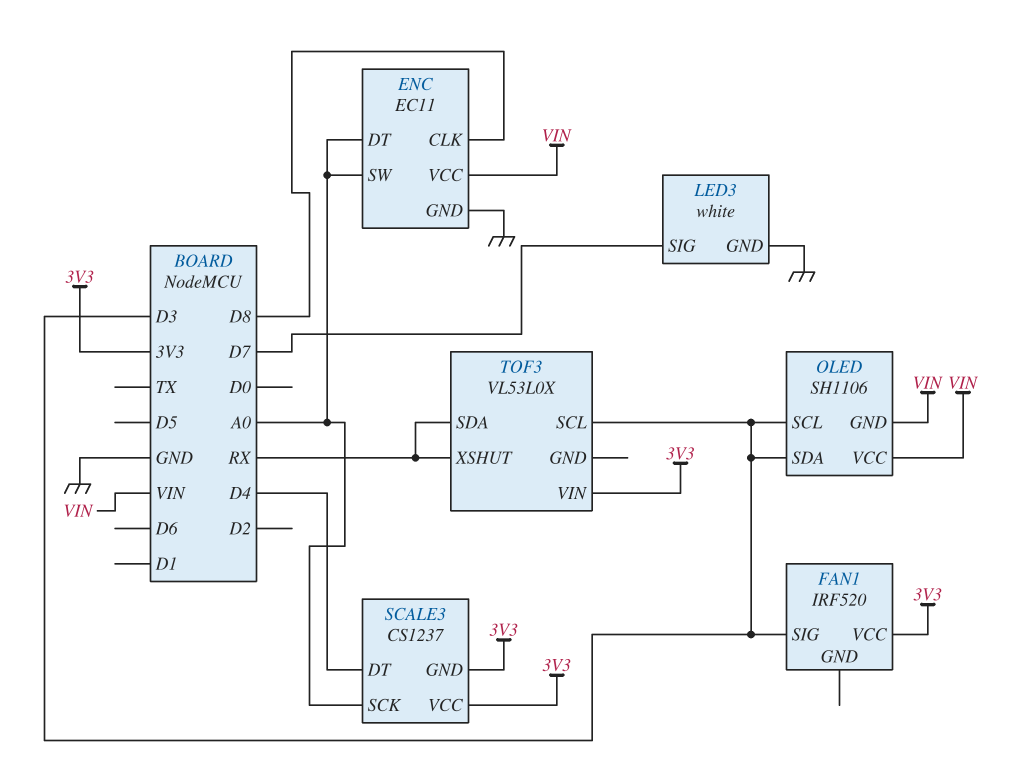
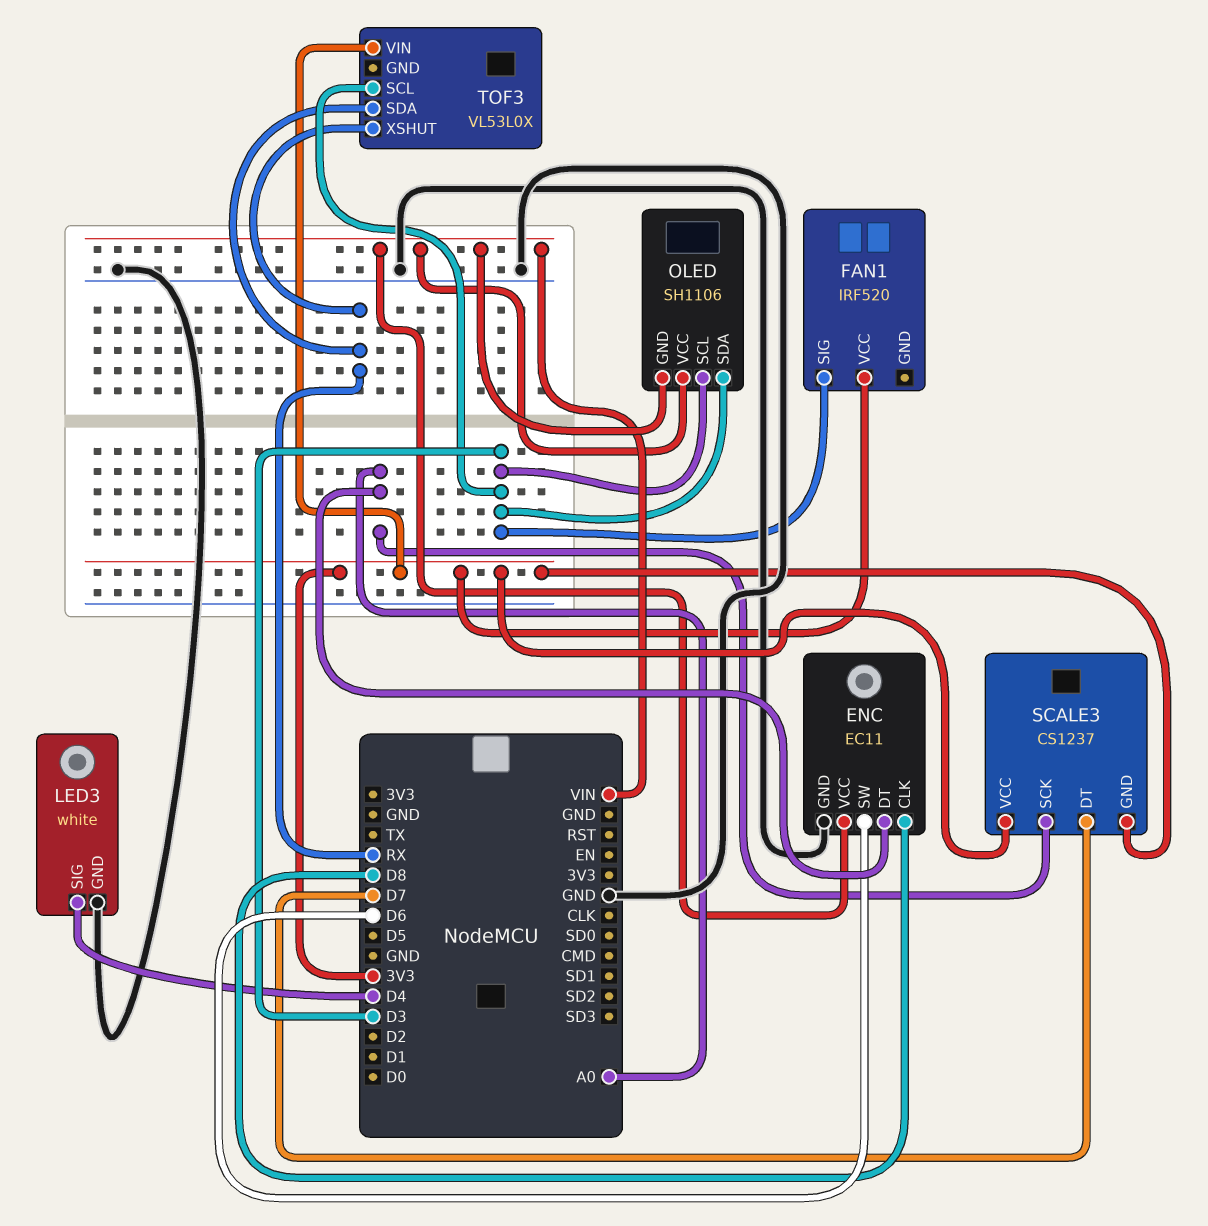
ENC pin SW: A0 -> D6
LED3 pin SIG: D7 -> D4
SCALE3 pin DT: D4 -> D7

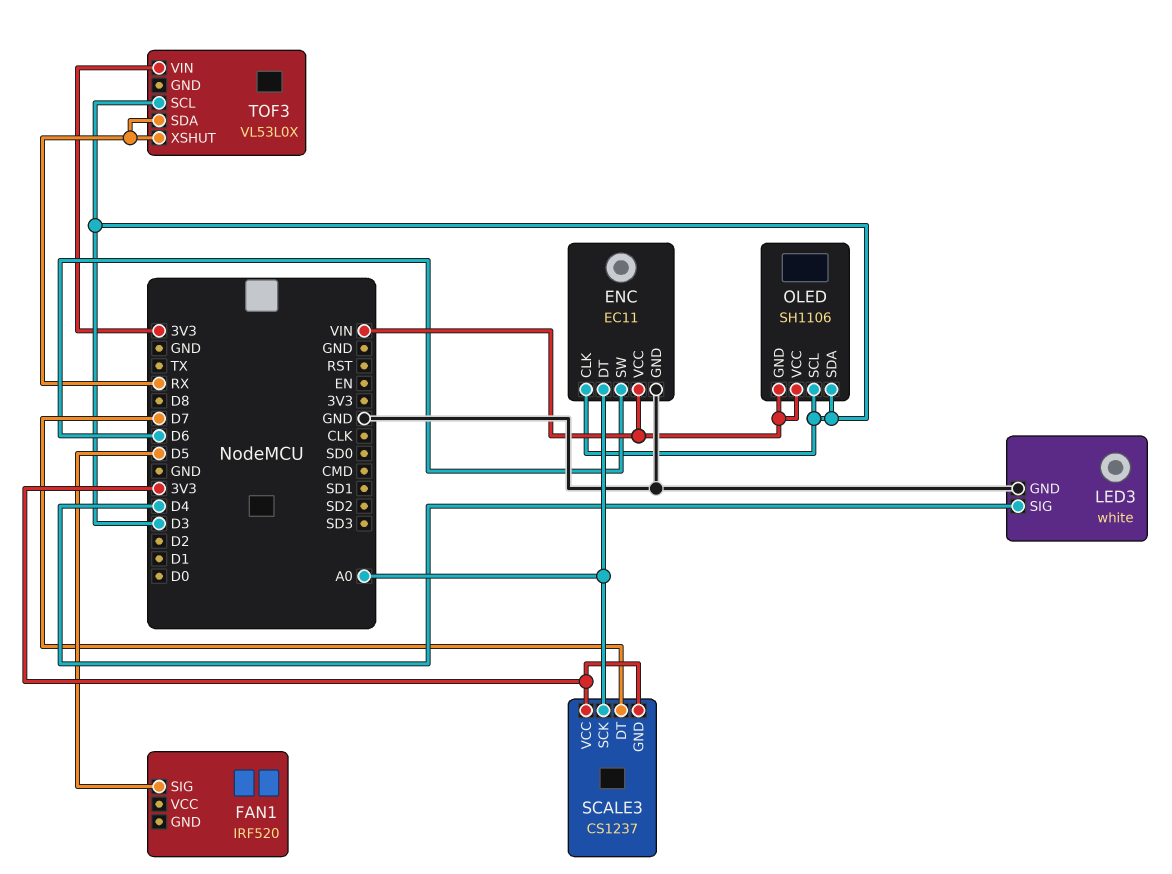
ENC pin CLK: D8 -> D3
FAN1 pin SIG: D3 -> D5
FAN1 pin VCC: 3V3 -> none

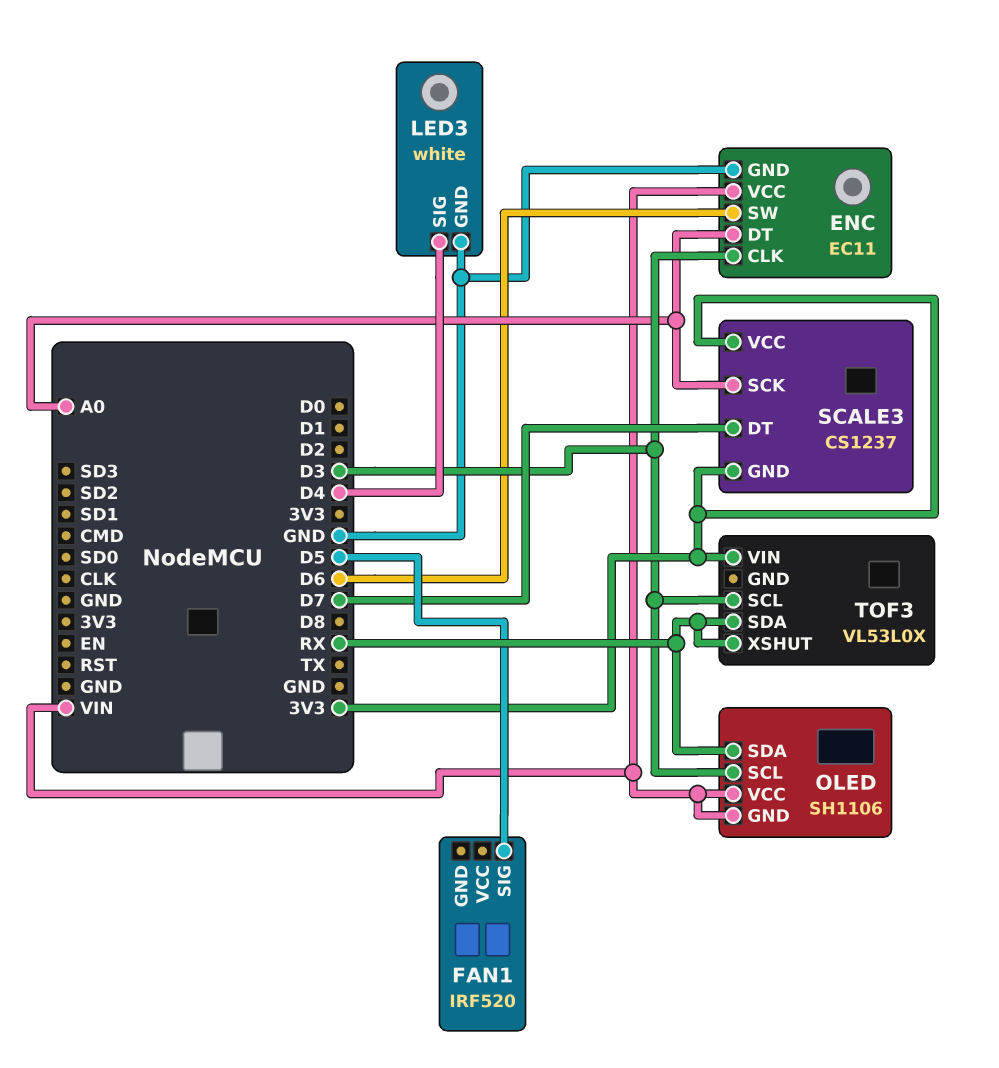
OLED pin SDA: D3 -> RX

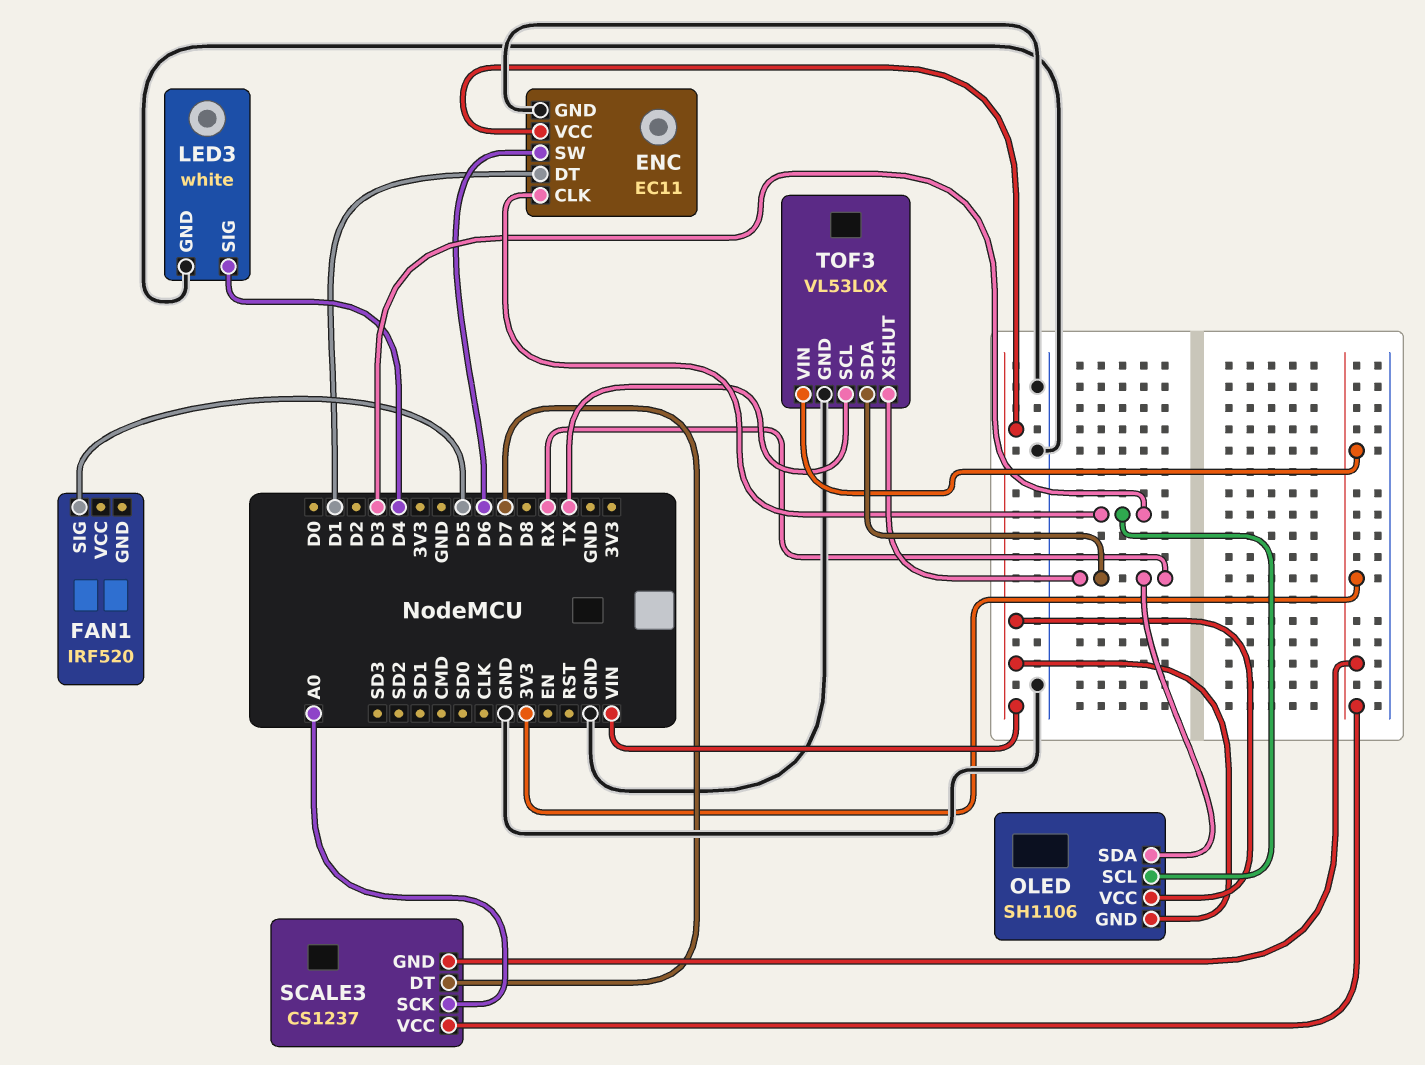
ENC pin DT: A0 -> D1
TOF3 pin GND: none -> GND
TOF3 pin SCL: D3 -> TX

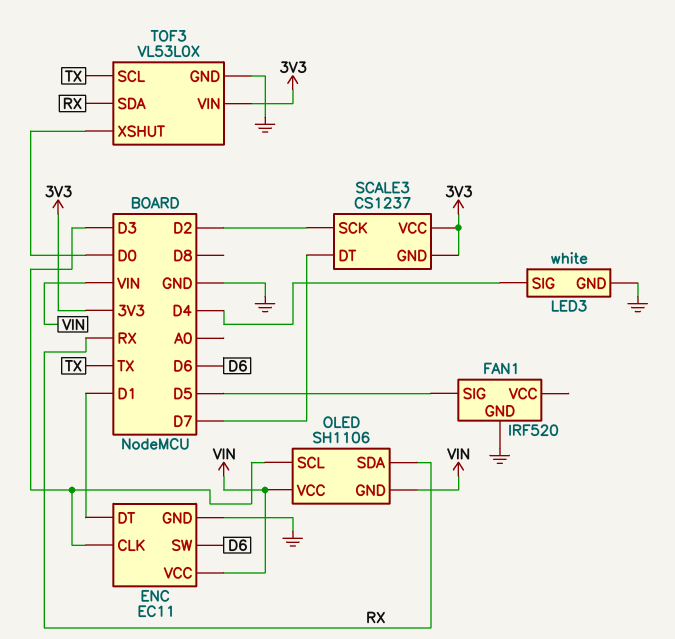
FAN1 pin GND: none -> GND
SCALE3 pin SCK: A0 -> D2
TOF3 pin XSHUT: RX -> D0

